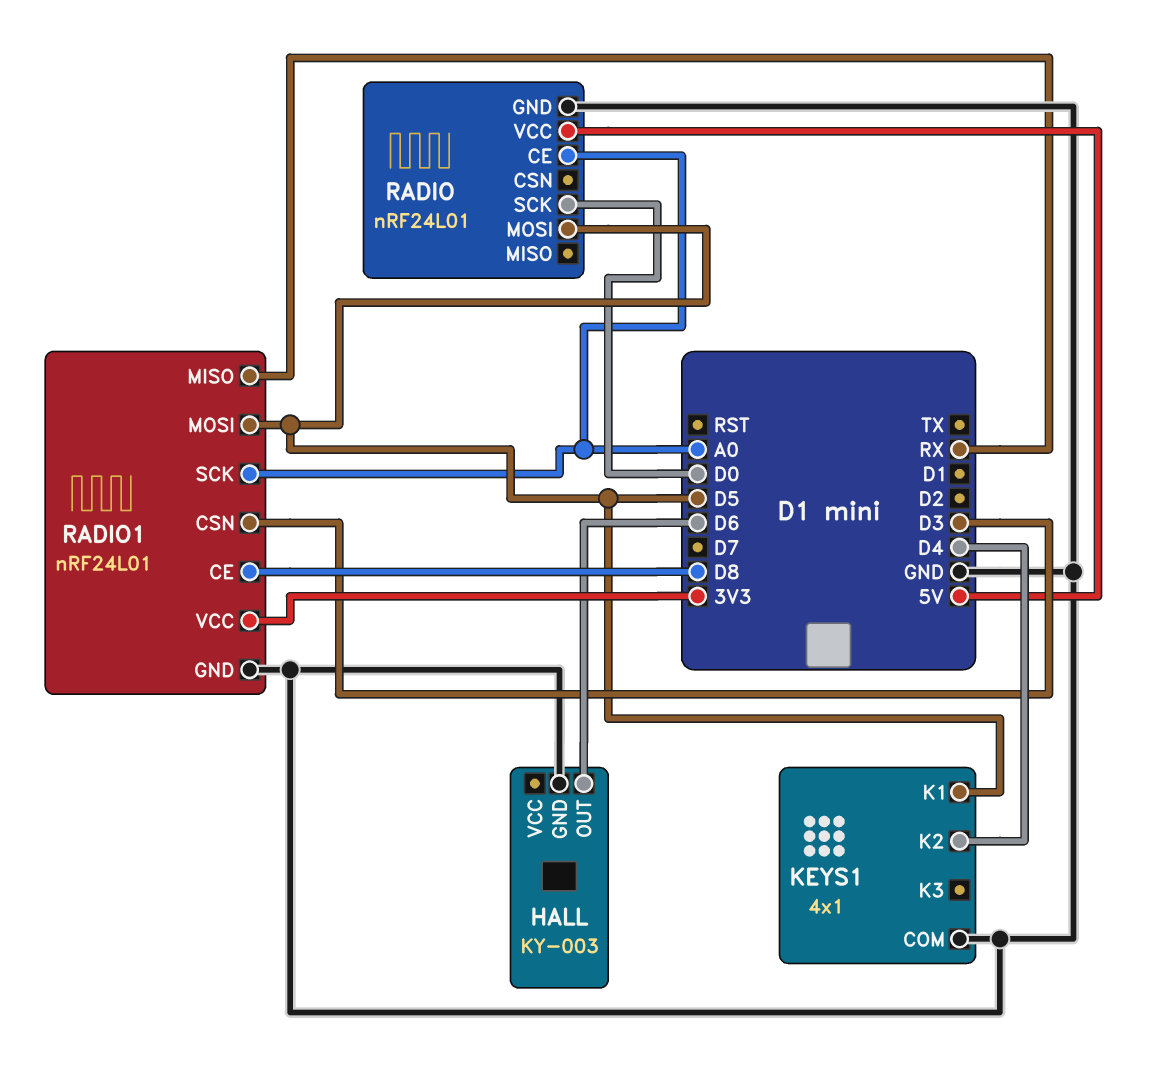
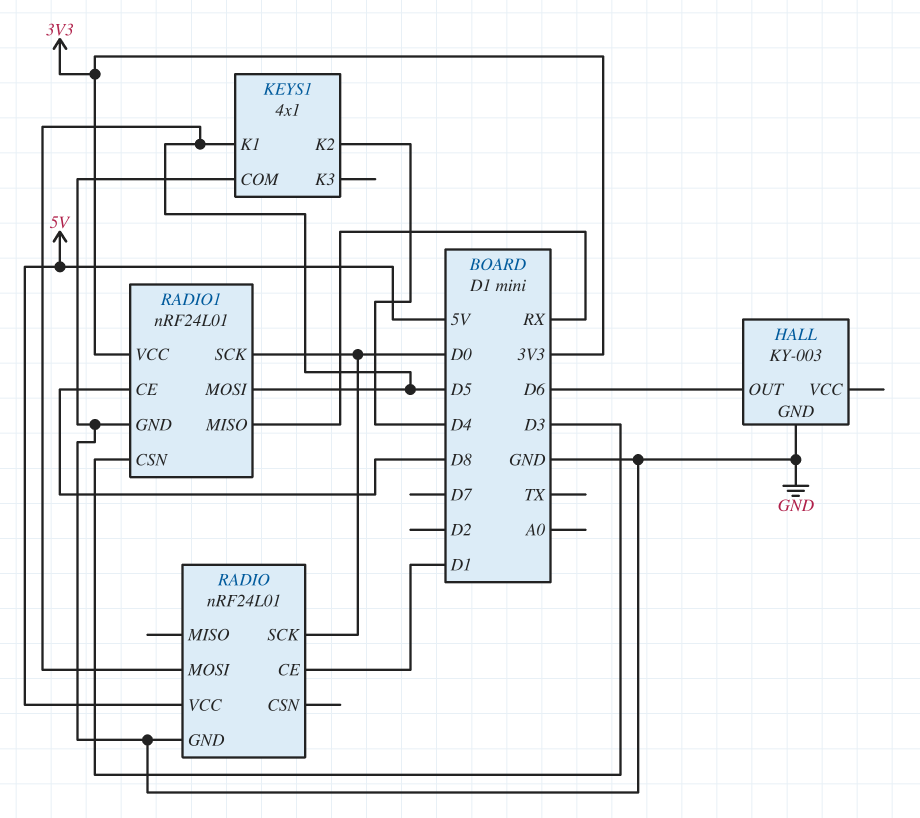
RADIO pin CE: A0 -> D1
RADIO1 pin SCK: A0 -> D0

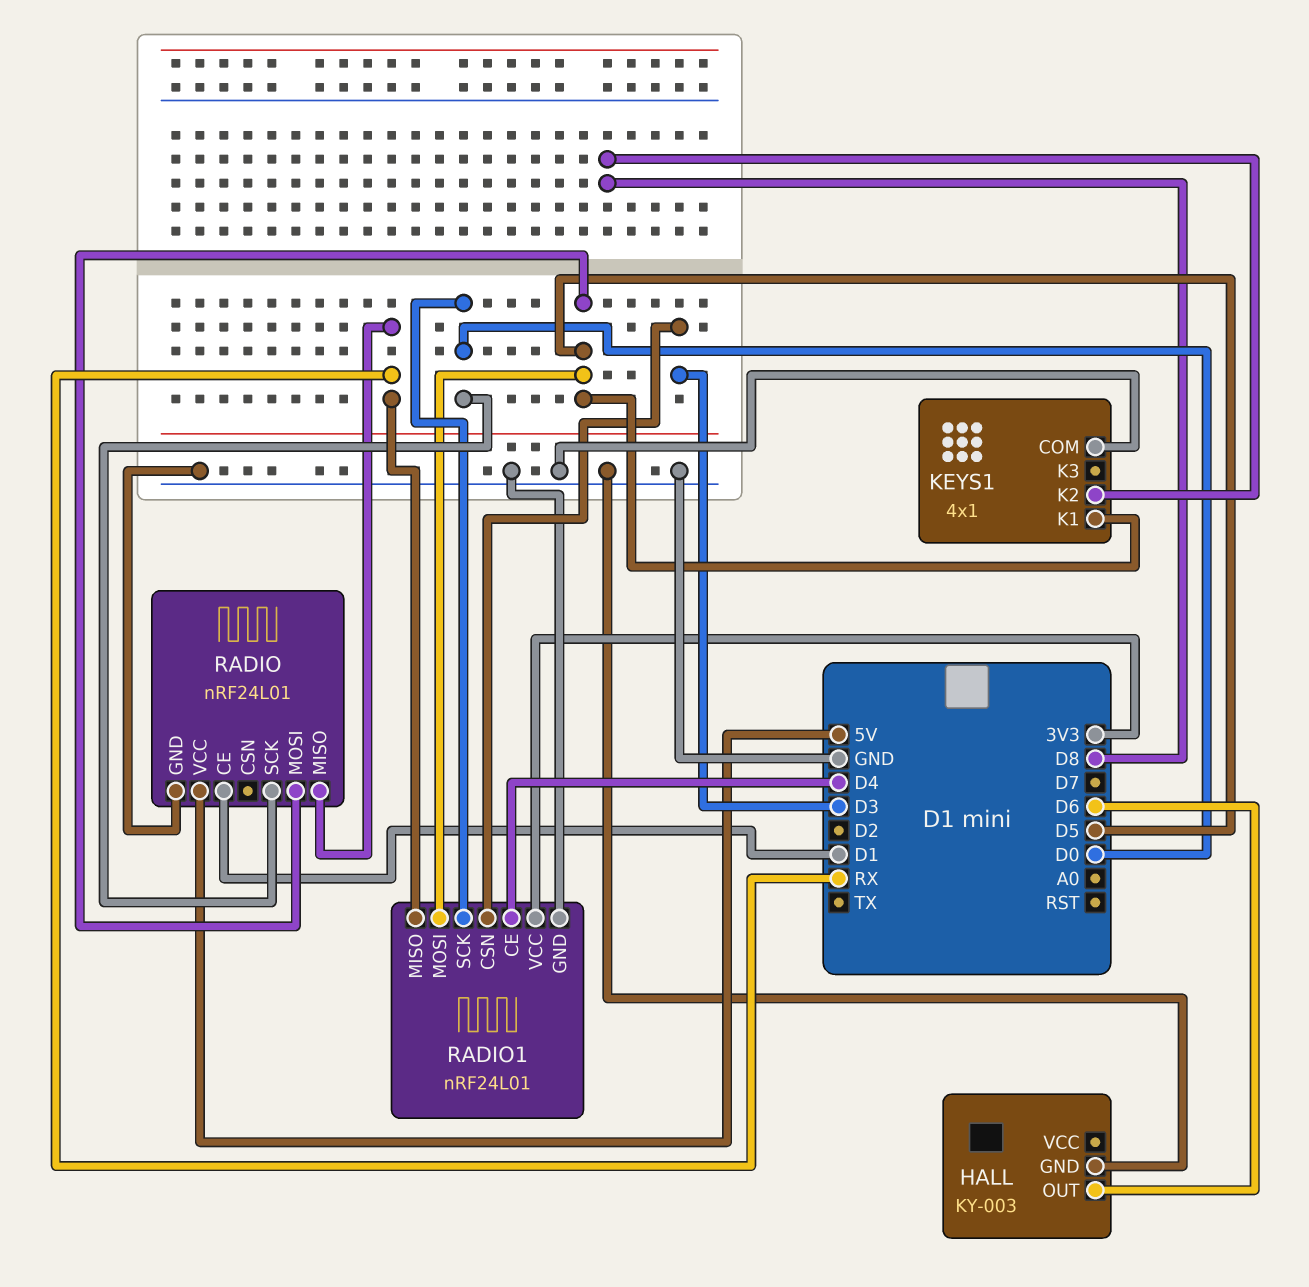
KEYS1 pin K2: D4 -> D8
RADIO pin MISO: none -> RX
RADIO1 pin CE: D8 -> D4

